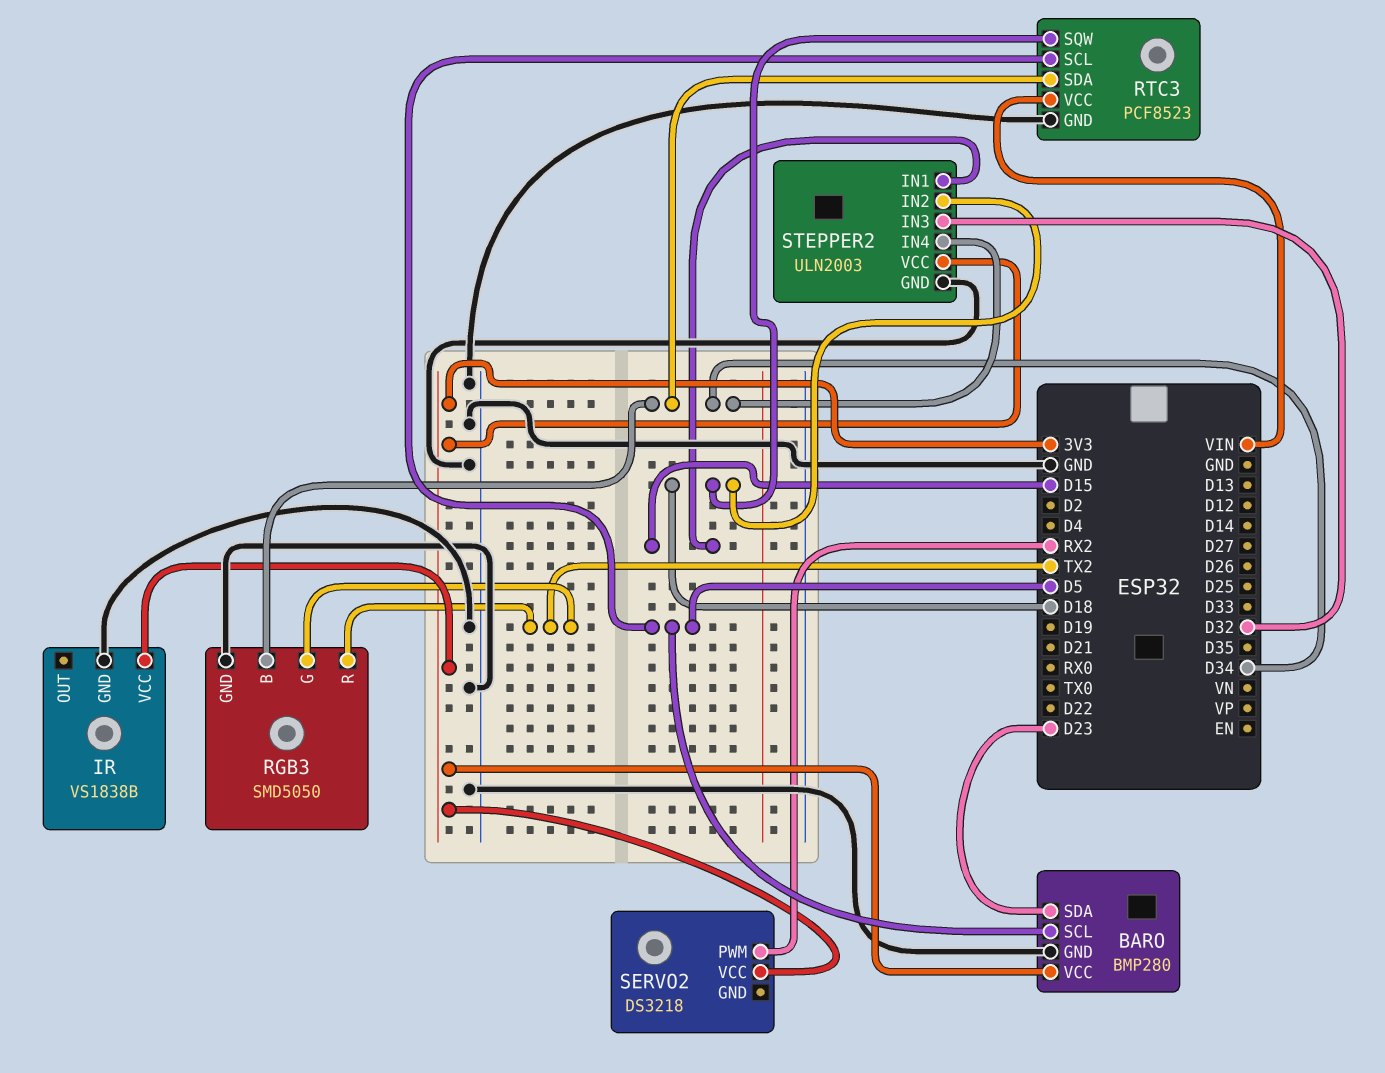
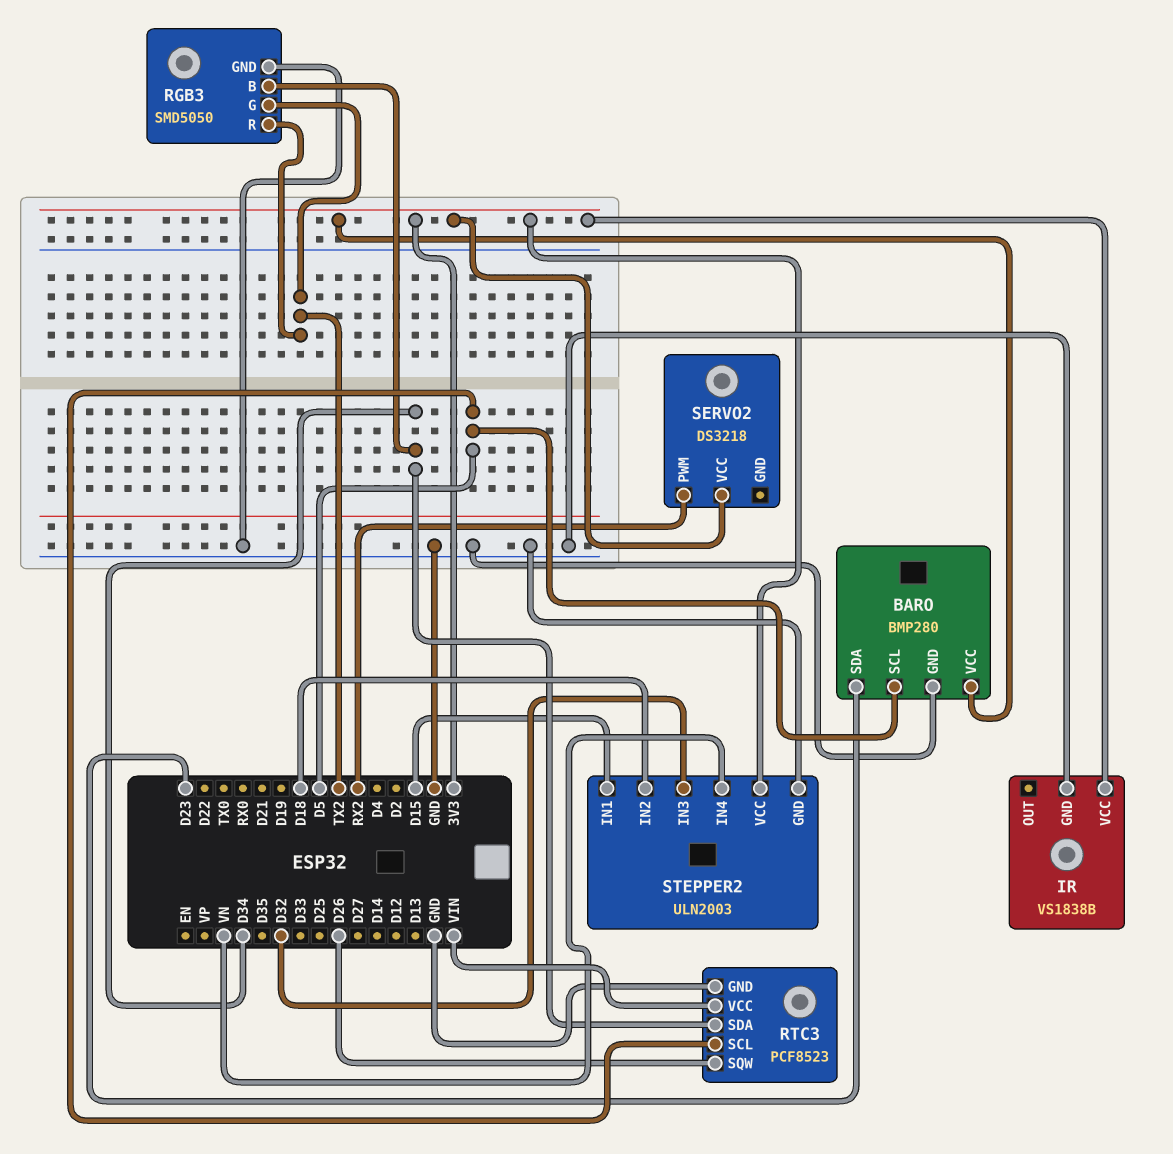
RTC3 pin SQW: D18 -> D26
STEPPER2 pin IN4: D34 -> VN

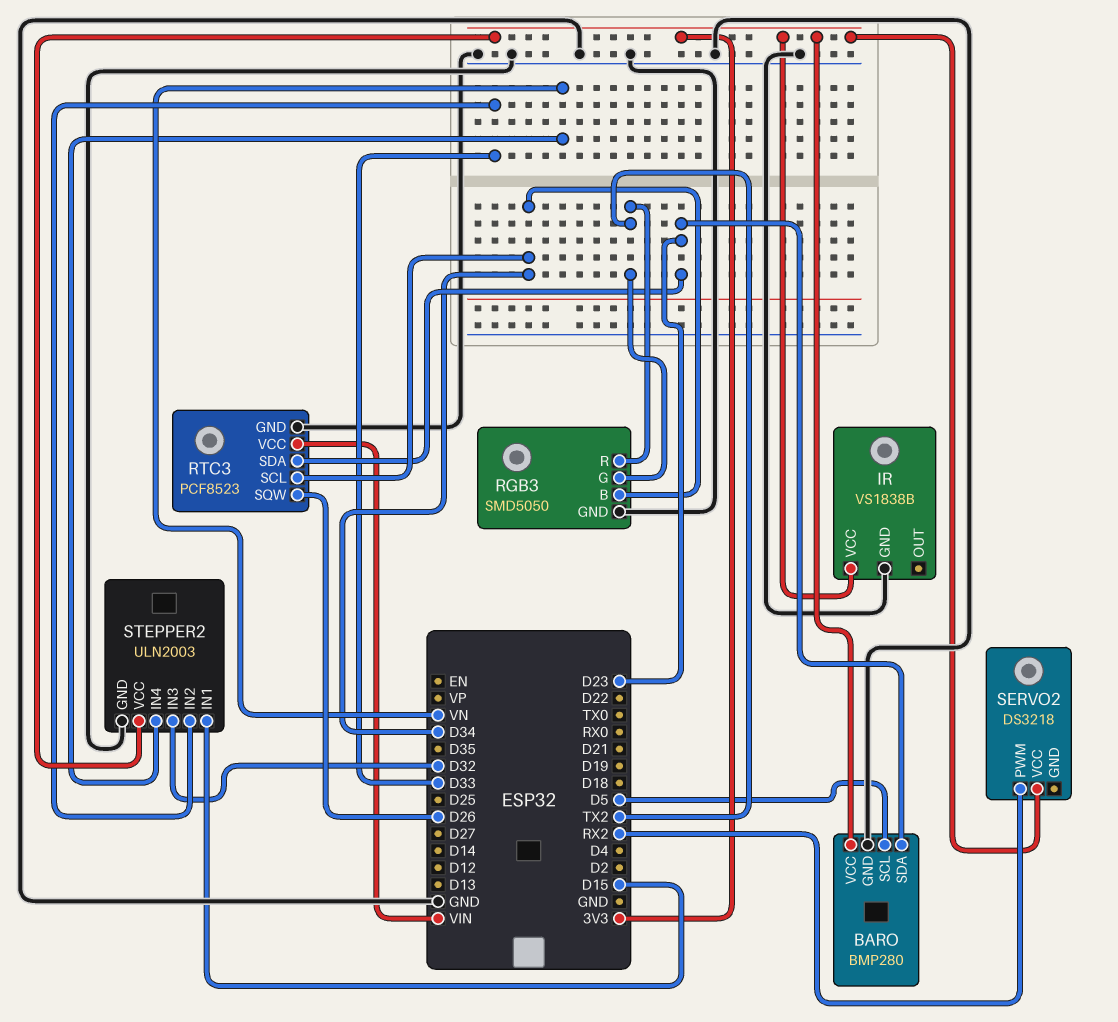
RTC3 pin SCL: D5 -> D34
RTC3 pin SDA: D34 -> D23
STEPPER2 pin IN2: D18 -> D33

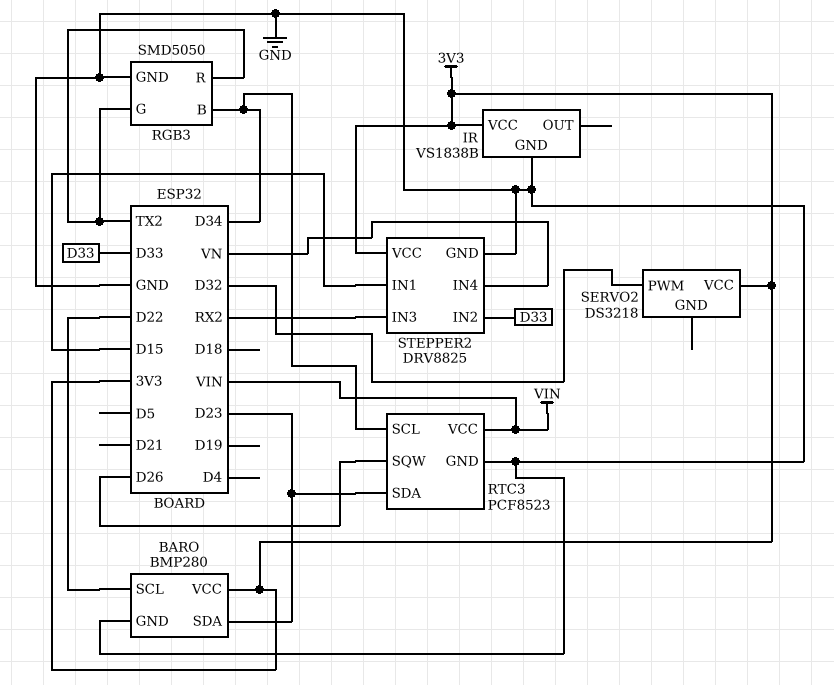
BARO pin SCL: D5 -> D22
SERVO2 pin PWM: RX2 -> D32
STEPPER2: ULN2003 -> DRV8825
STEPPER2 pin IN3: D32 -> RX2

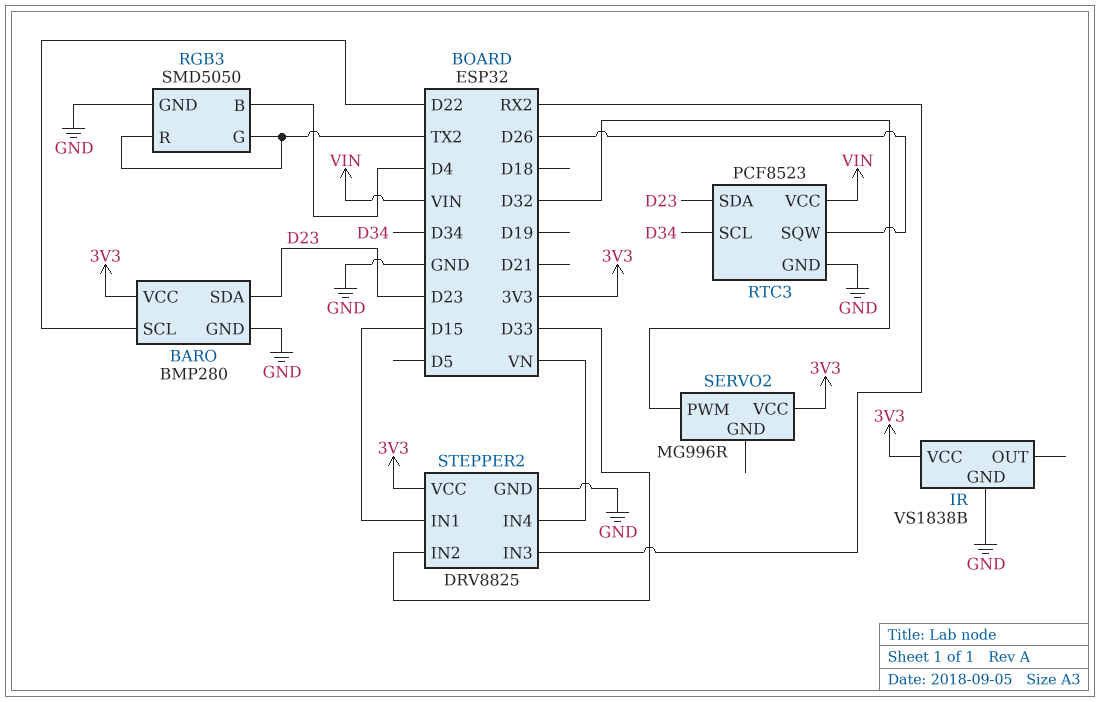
RGB3 pin B: D34 -> D4
SERVO2: DS3218 -> MG996R

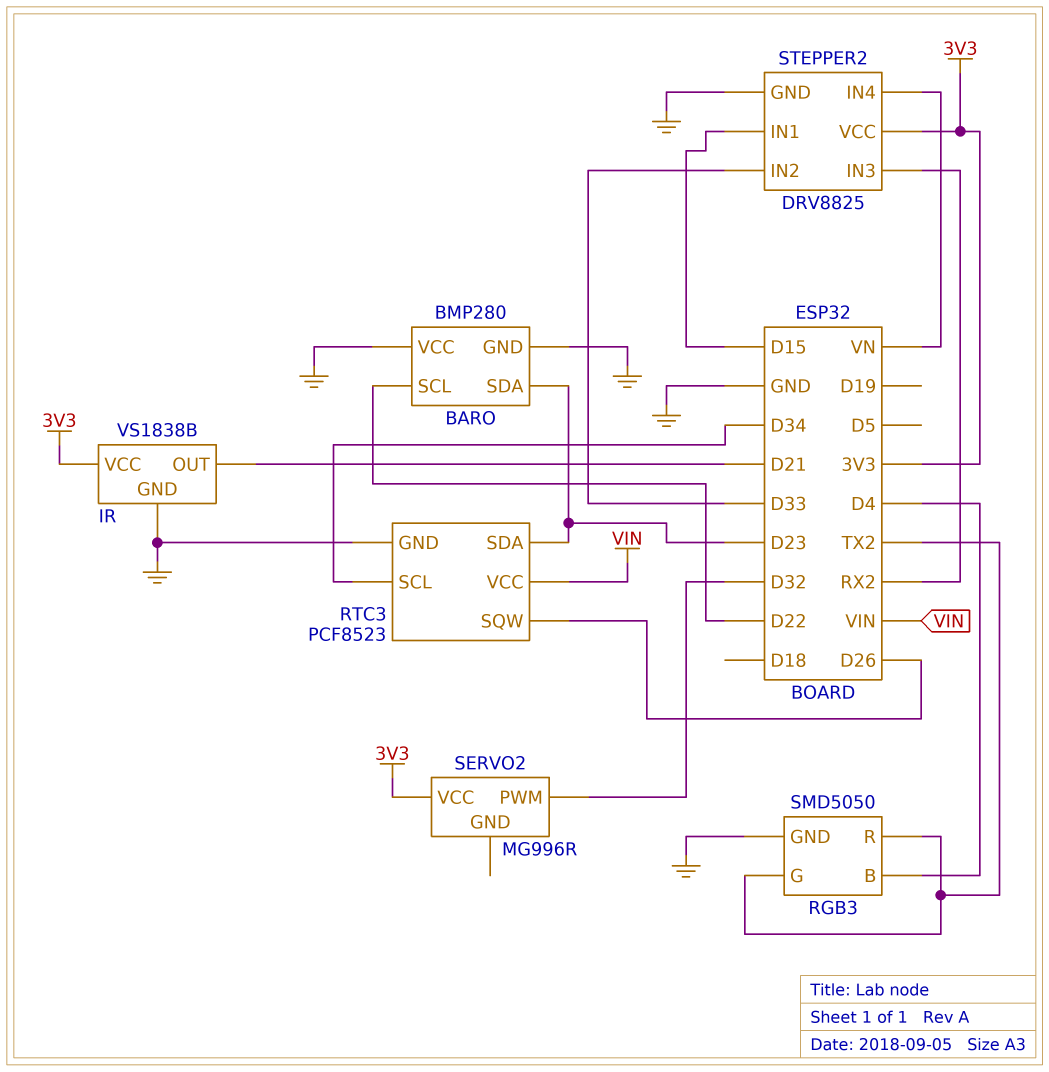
BARO pin VCC: 3V3 -> GND
IR pin OUT: none -> D21

